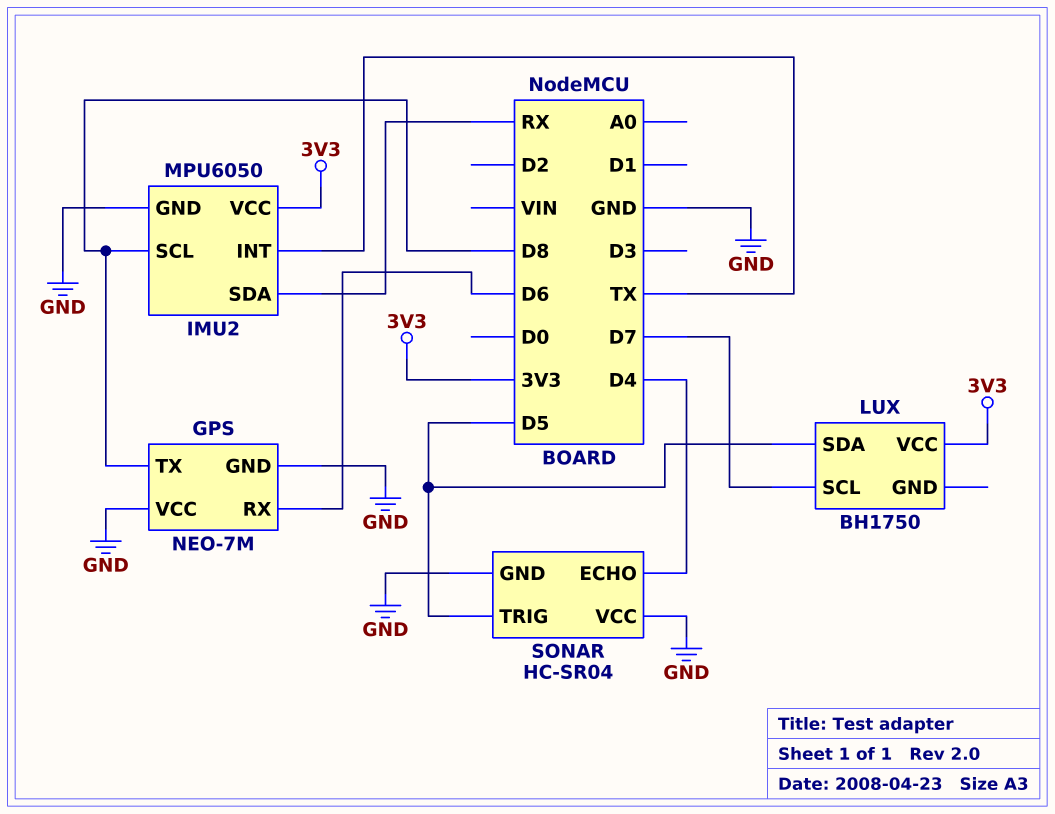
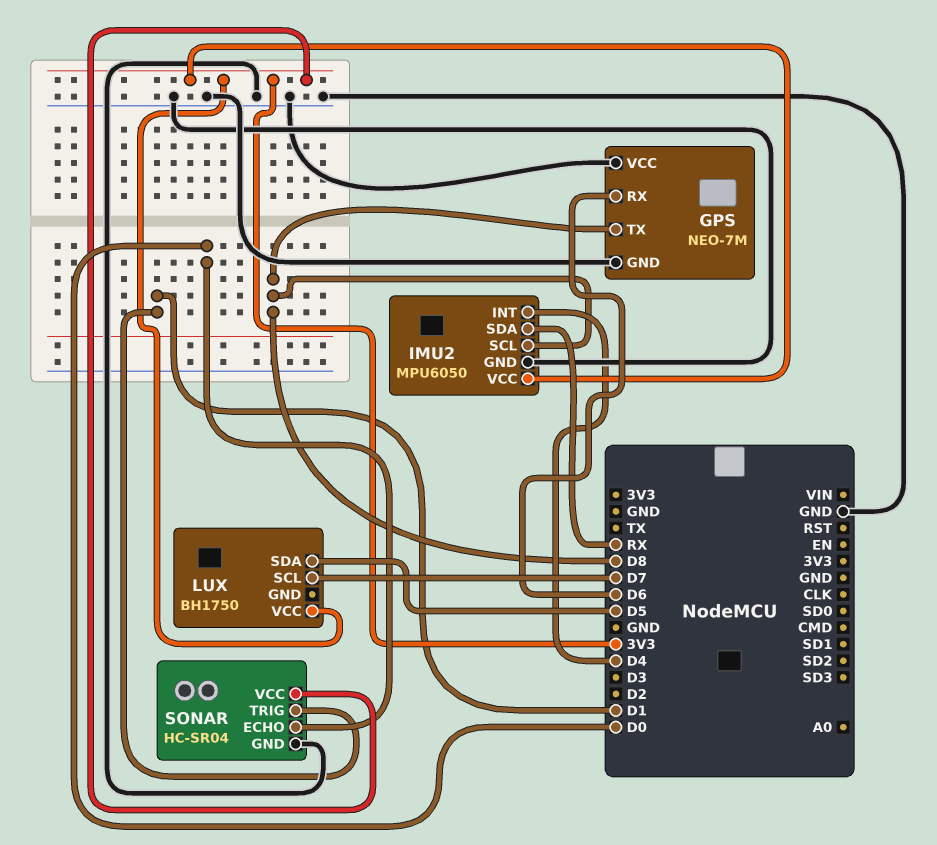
IMU2 pin INT: TX -> D4
SONAR pin ECHO: D4 -> D0
SONAR pin TRIG: D5 -> D1
SONAR pin VCC: GND -> 3V3

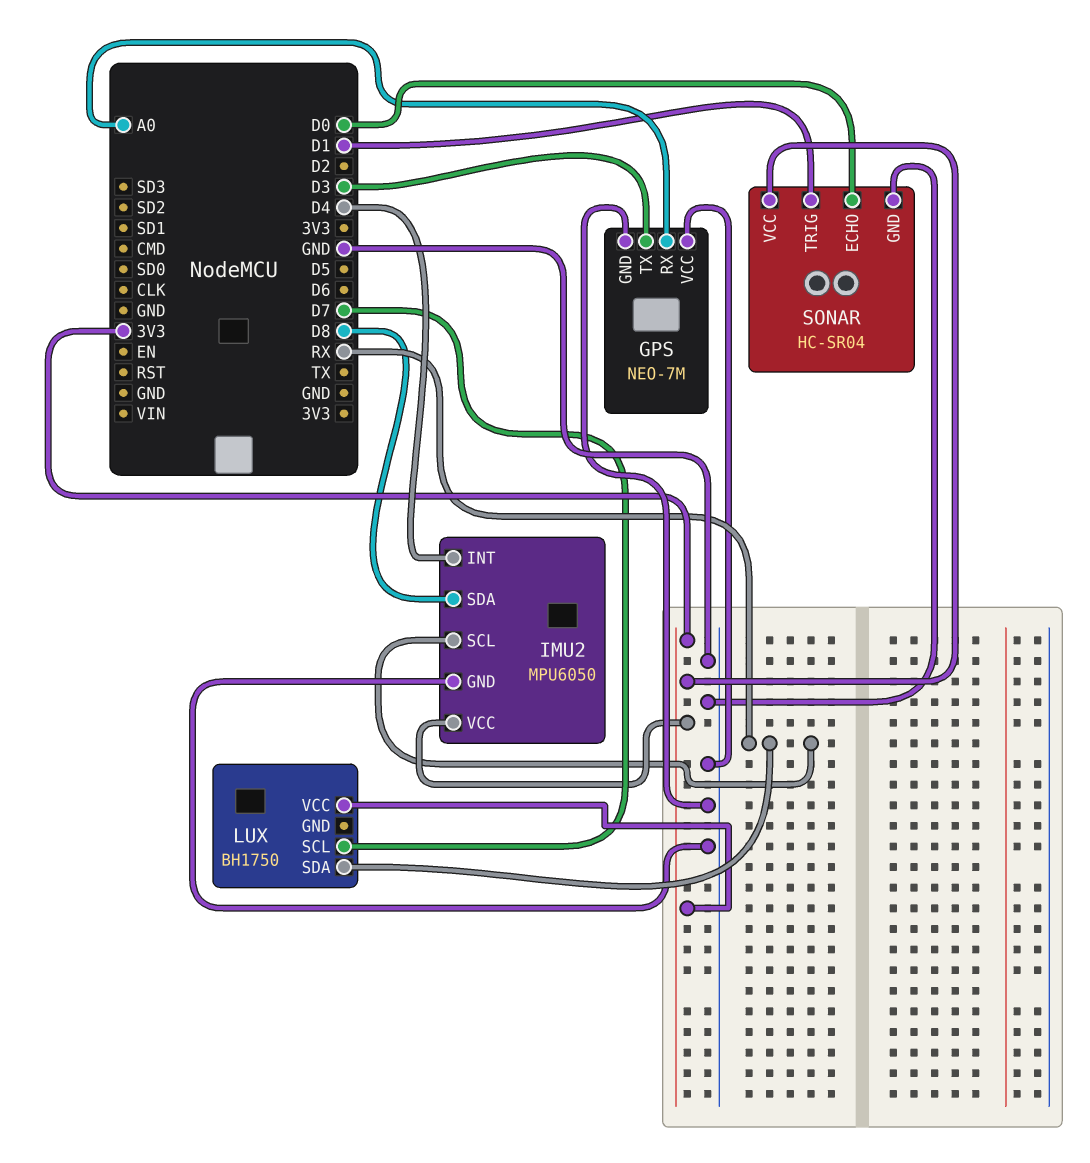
GPS pin RX: D6 -> A0
GPS pin TX: D8 -> D3
IMU2 pin SCL: D8 -> RX
IMU2 pin SDA: RX -> D8
LUX pin SDA: D5 -> RX

